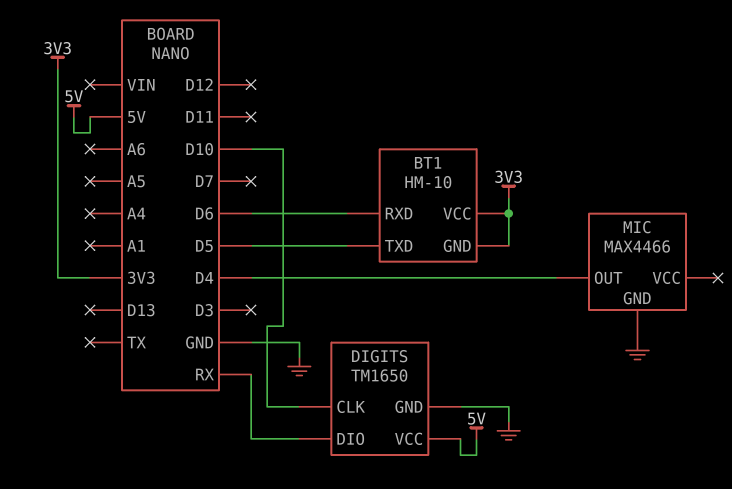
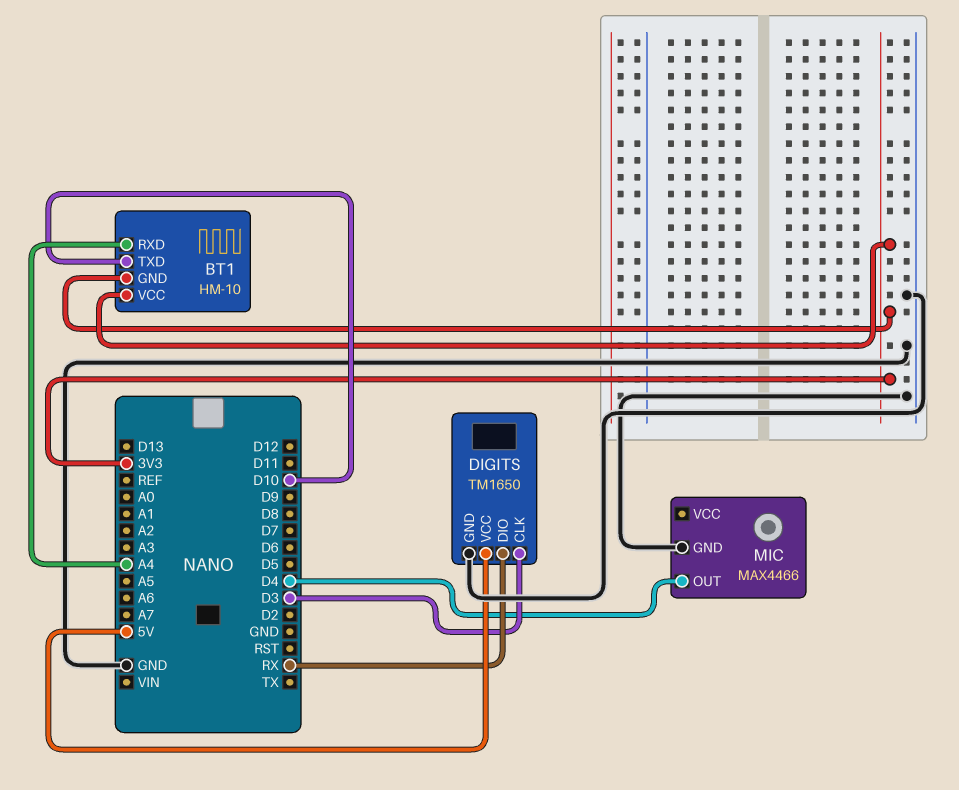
BT1 pin RXD: D6 -> A4
BT1 pin TXD: D5 -> D10
DIGITS pin CLK: D10 -> D3

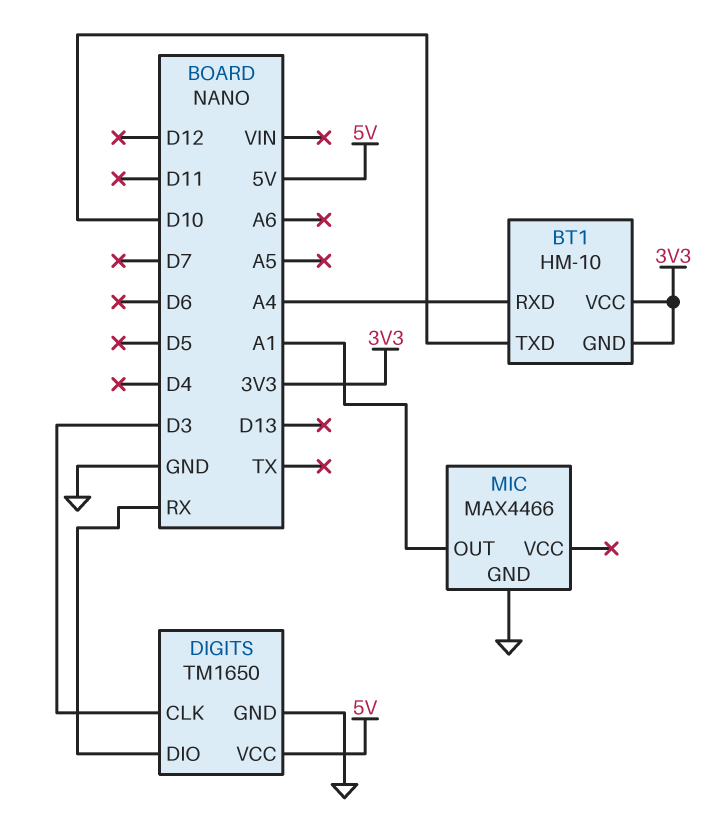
MIC pin OUT: D4 -> A1

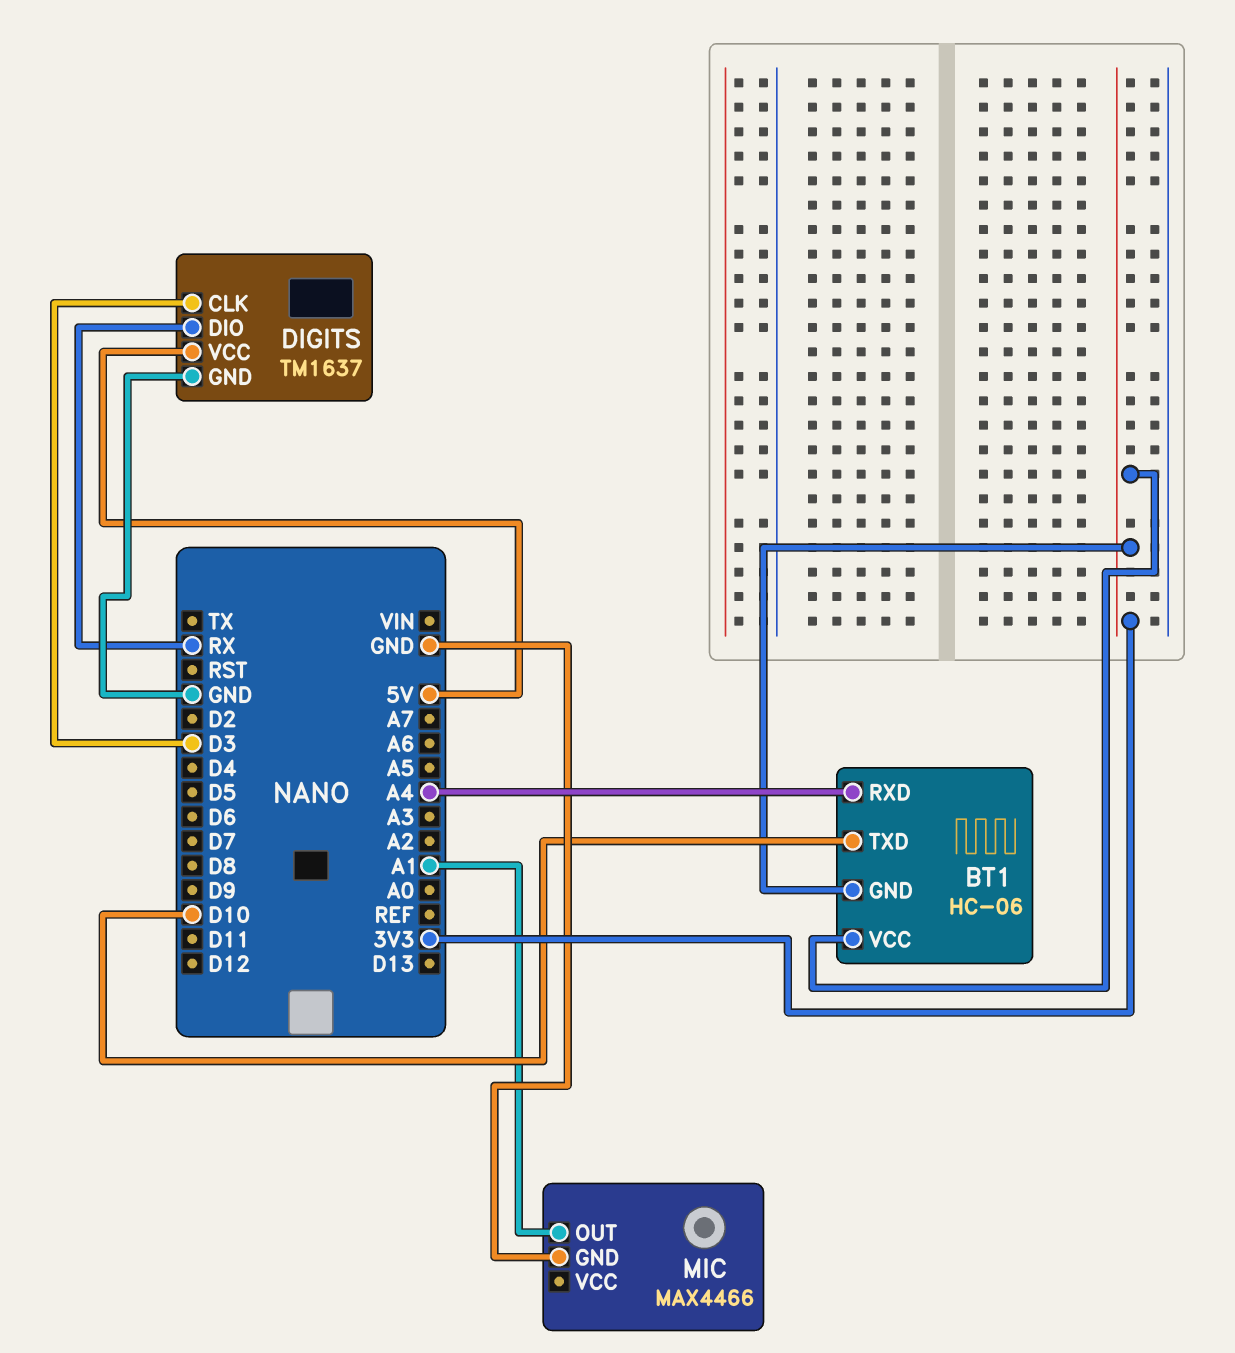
BT1: HM-10 -> HC-06
DIGITS: TM1650 -> TM1637

